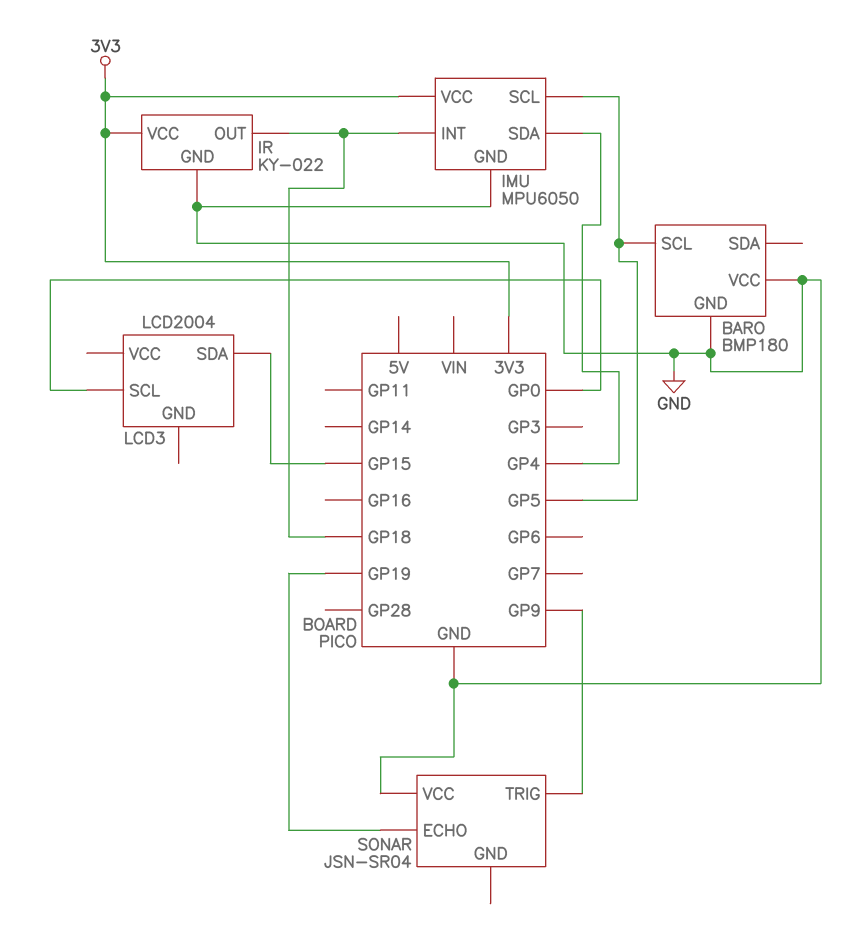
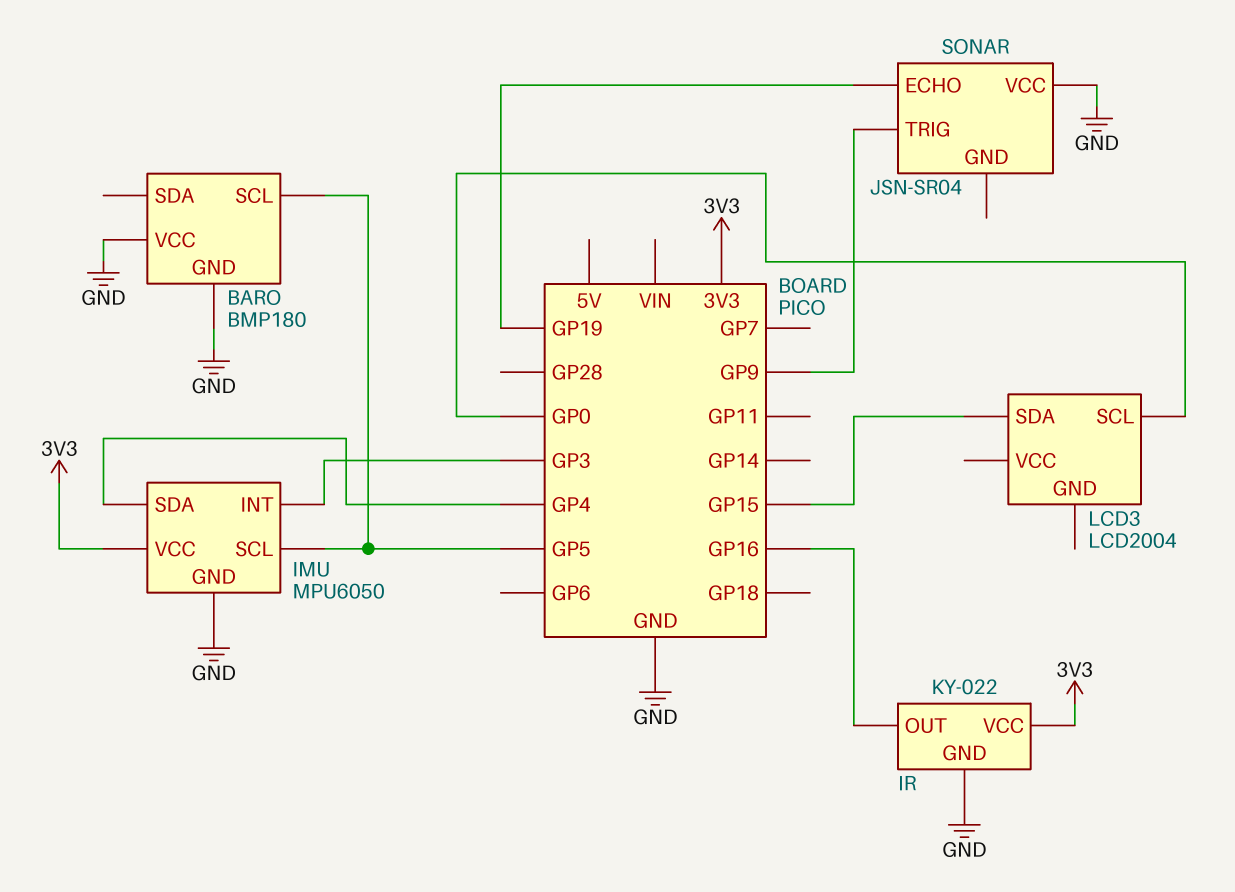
IMU pin INT: GP18 -> GP3
IR pin OUT: GP18 -> GP16

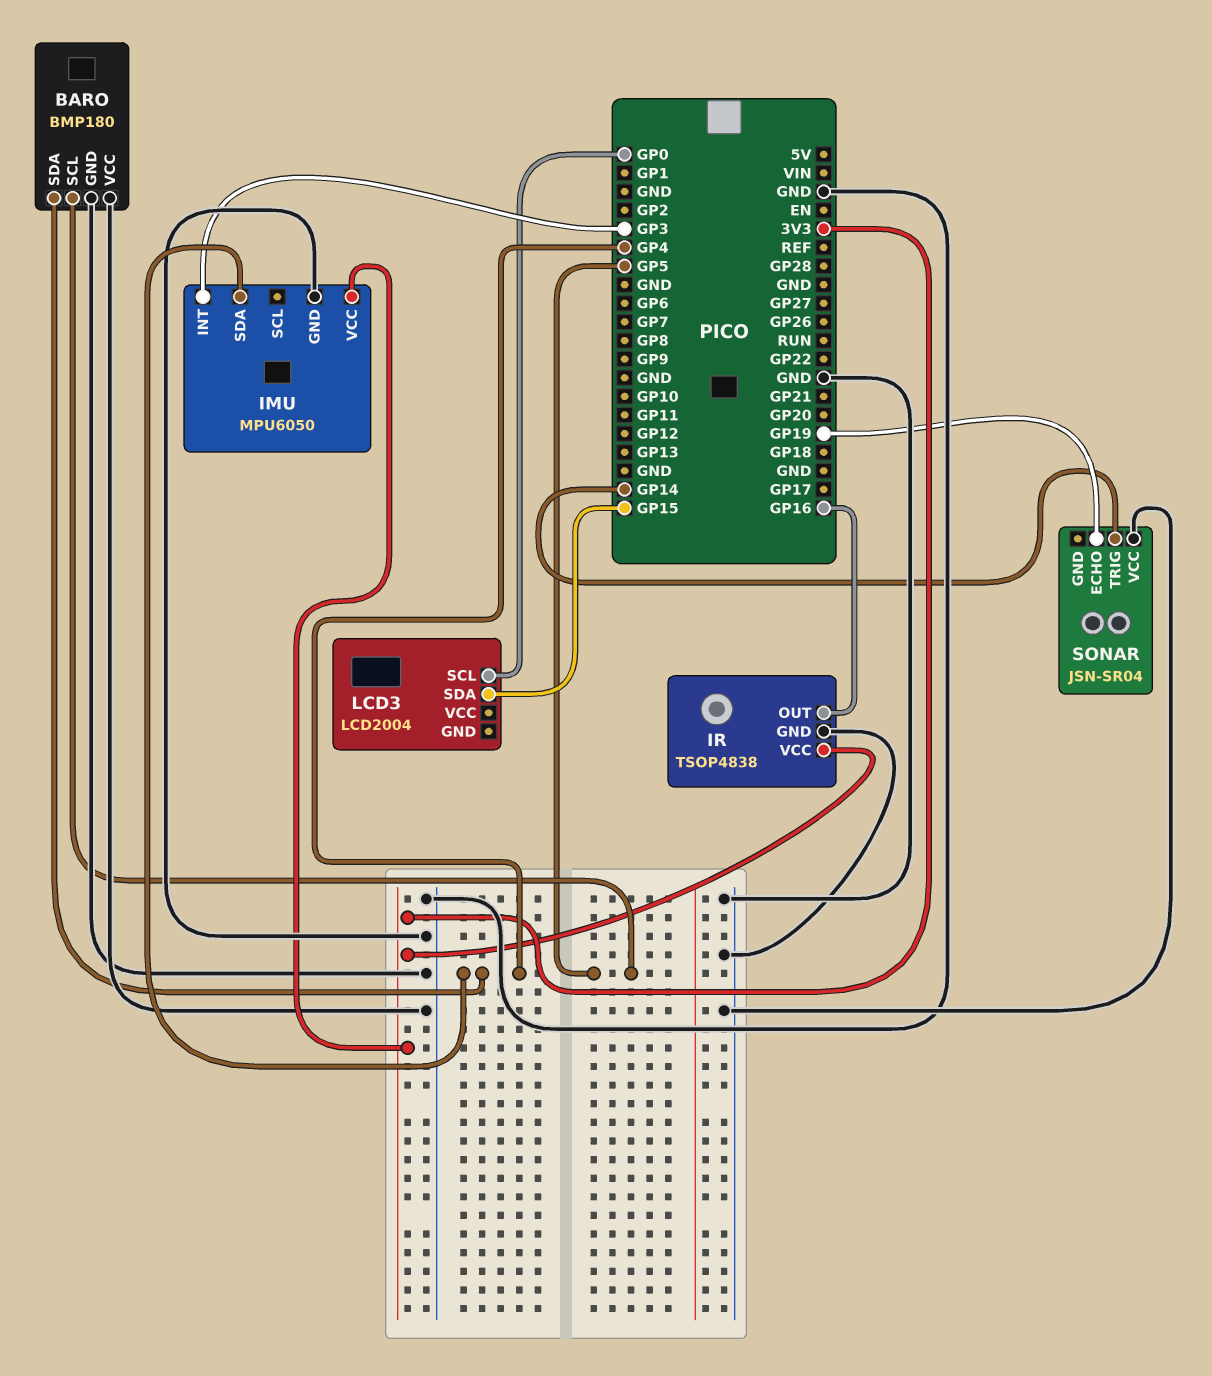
BARO pin SDA: none -> GP4
IMU pin SCL: GP5 -> none
IR: KY-022 -> TSOP4838
SONAR pin TRIG: GP9 -> GP14

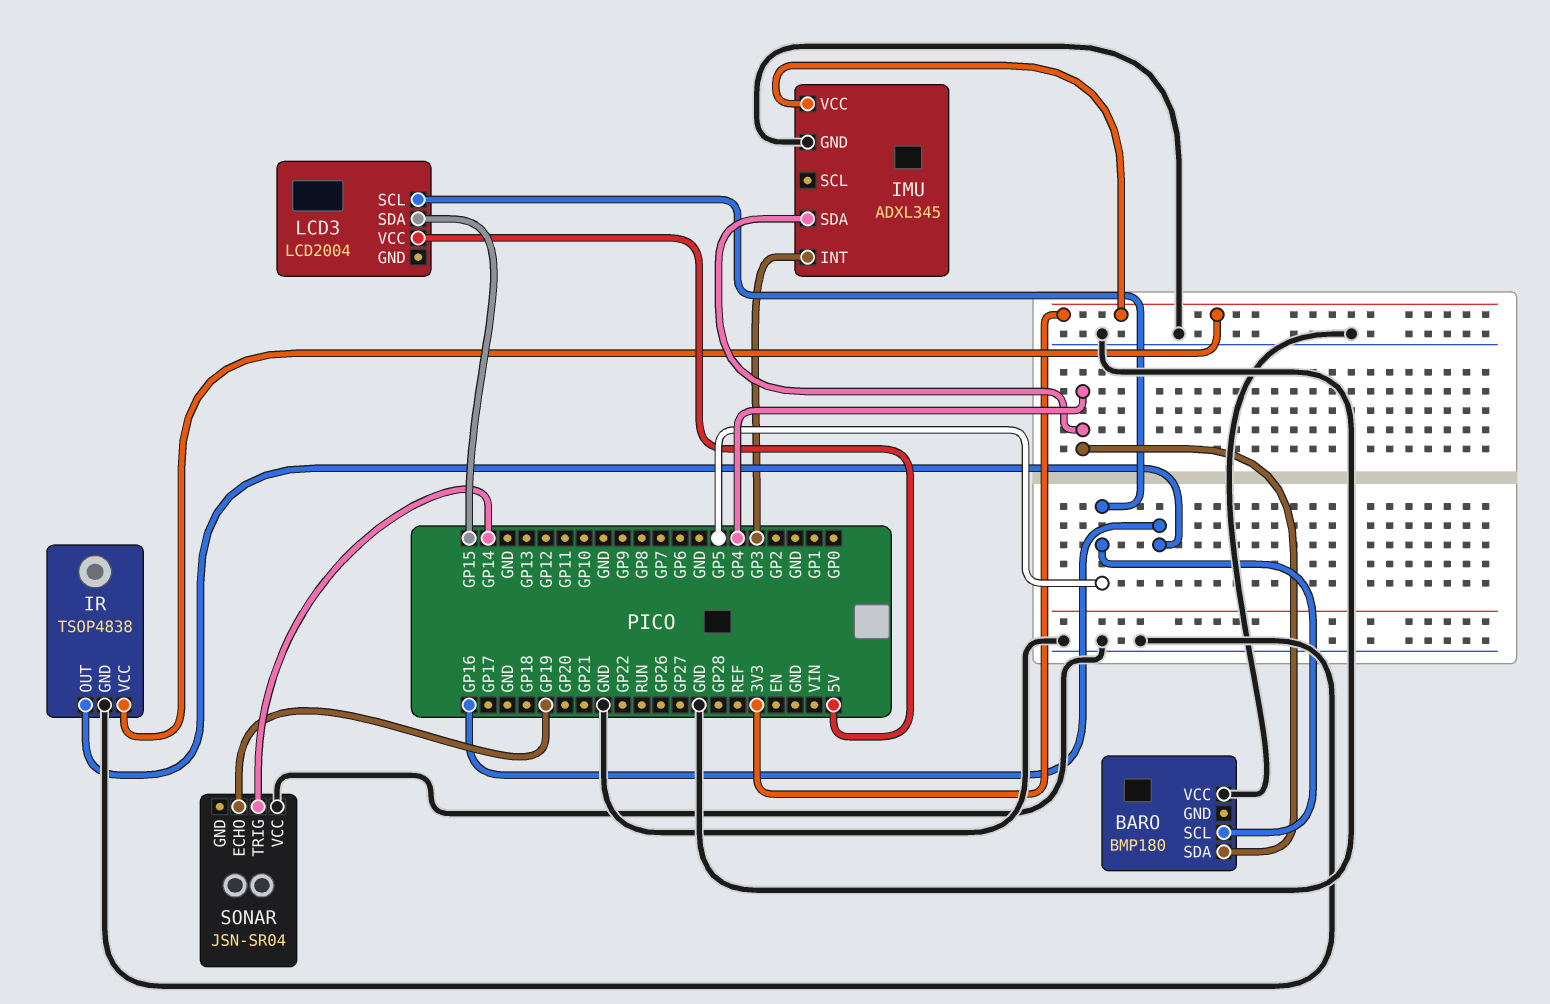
BARO pin GND: GND -> none
IMU: MPU6050 -> ADXL345
LCD3 pin SCL: GP0 -> GP5
LCD3 pin VCC: none -> 5V

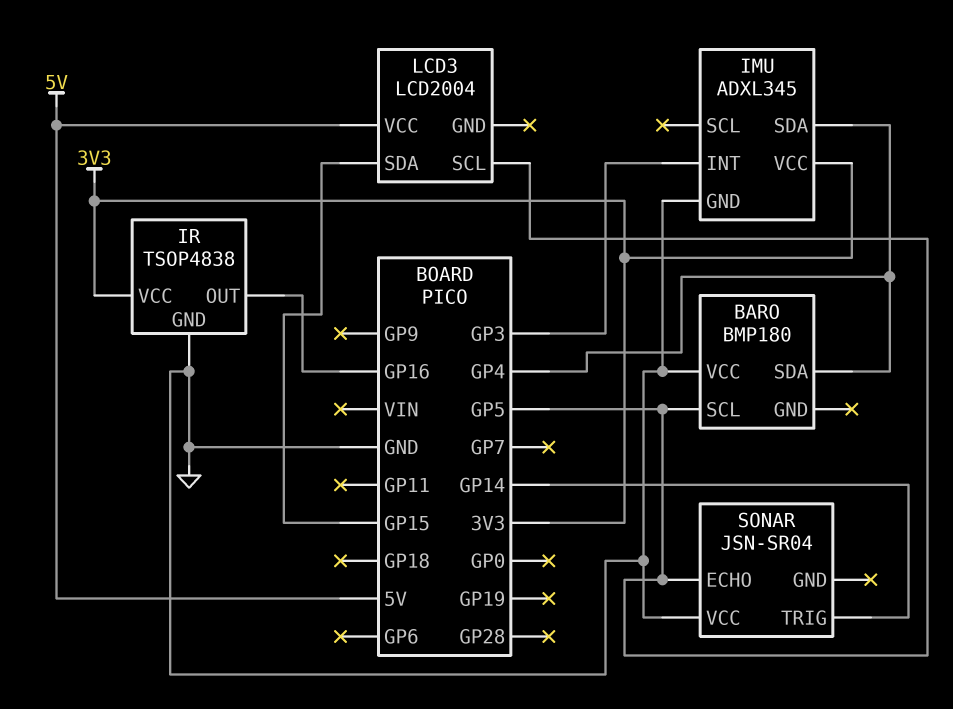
SONAR pin ECHO: GP19 -> GP5

